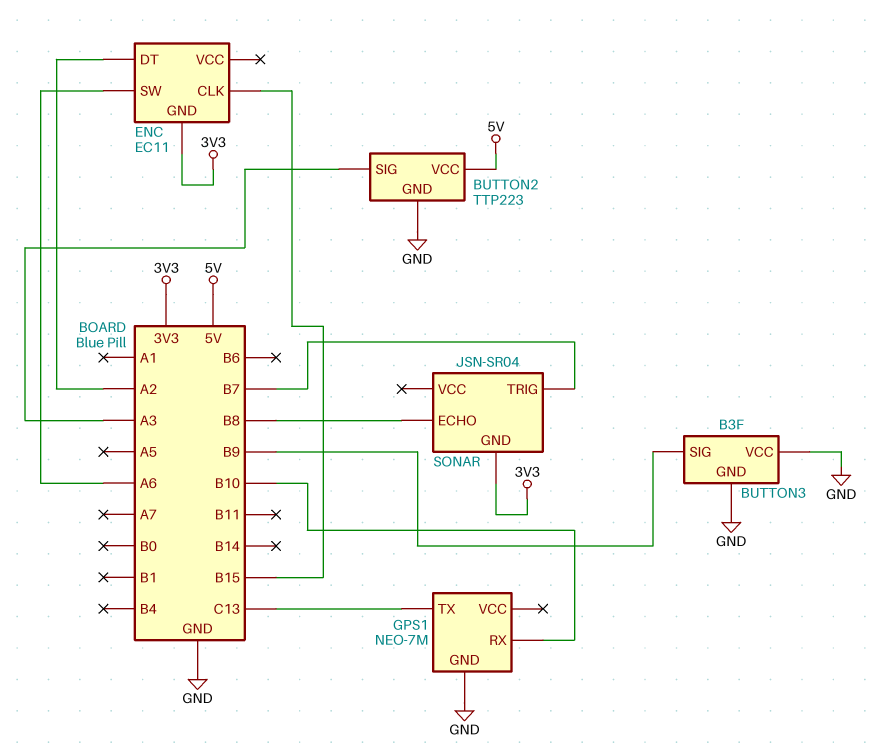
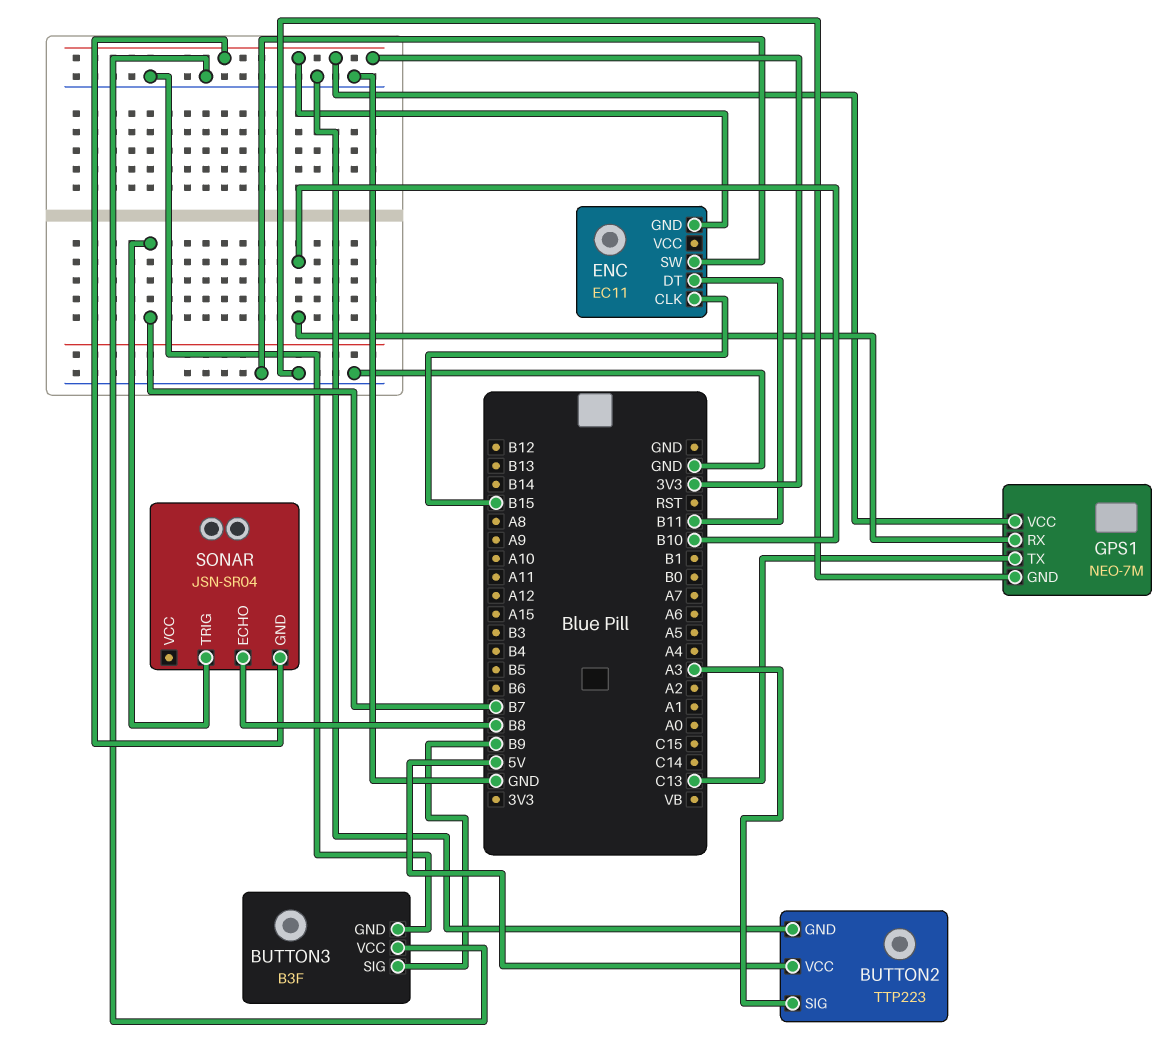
ENC pin DT: A2 -> B11
ENC pin SW: A6 -> GND
GPS1 pin VCC: none -> 3V3

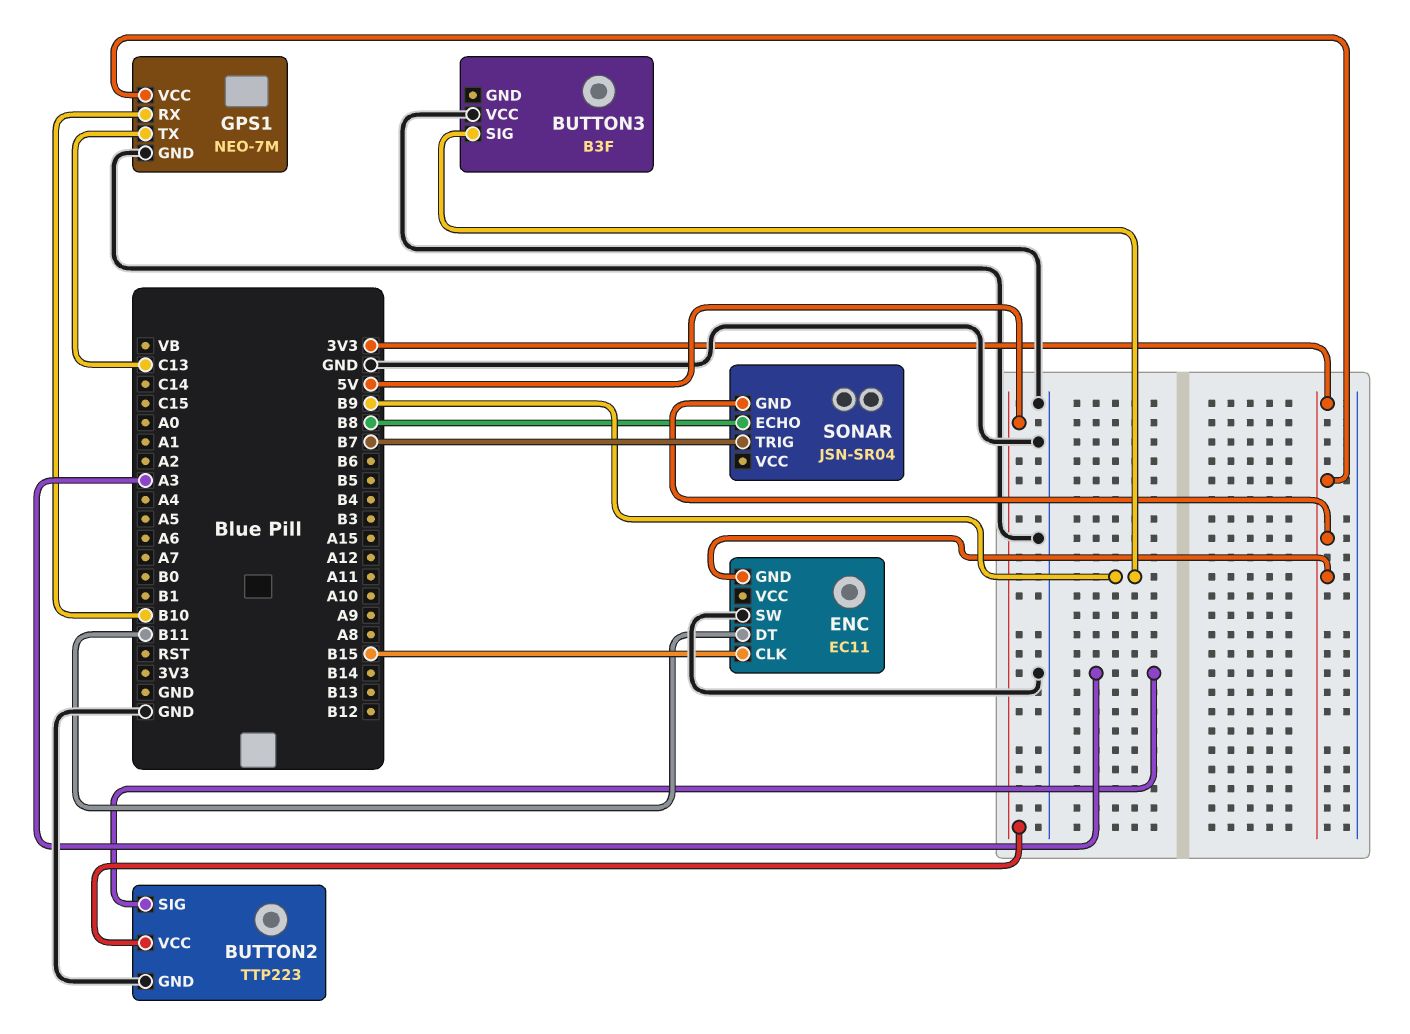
BUTTON3 pin GND: GND -> none

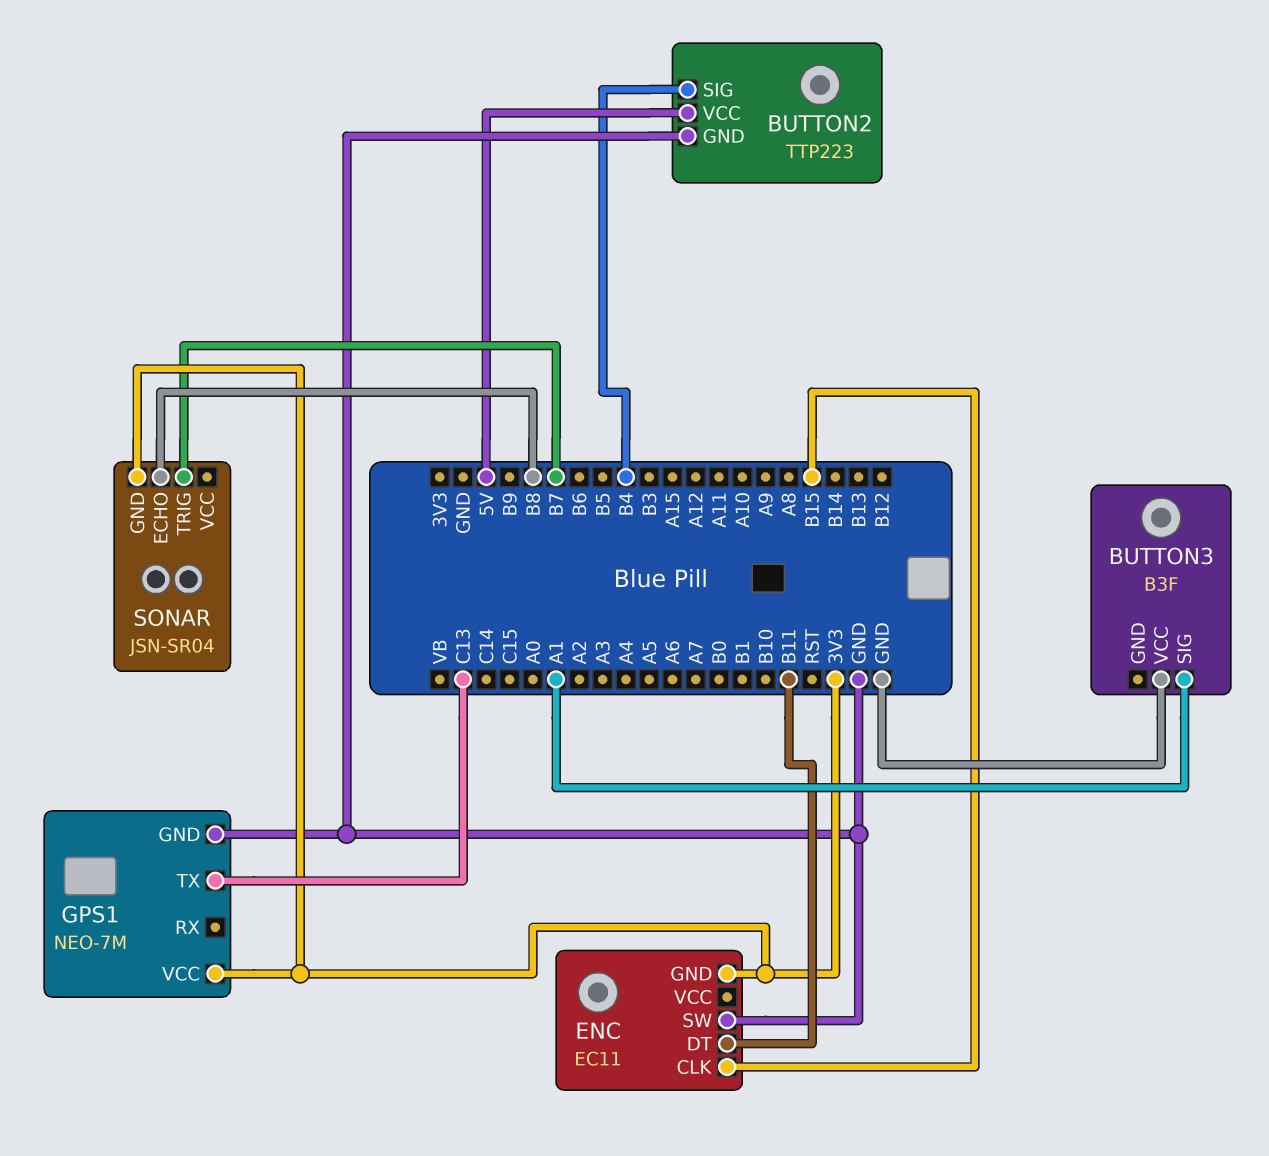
BUTTON2 pin SIG: A3 -> B4
BUTTON3 pin SIG: B9 -> A1
GPS1 pin RX: B10 -> none

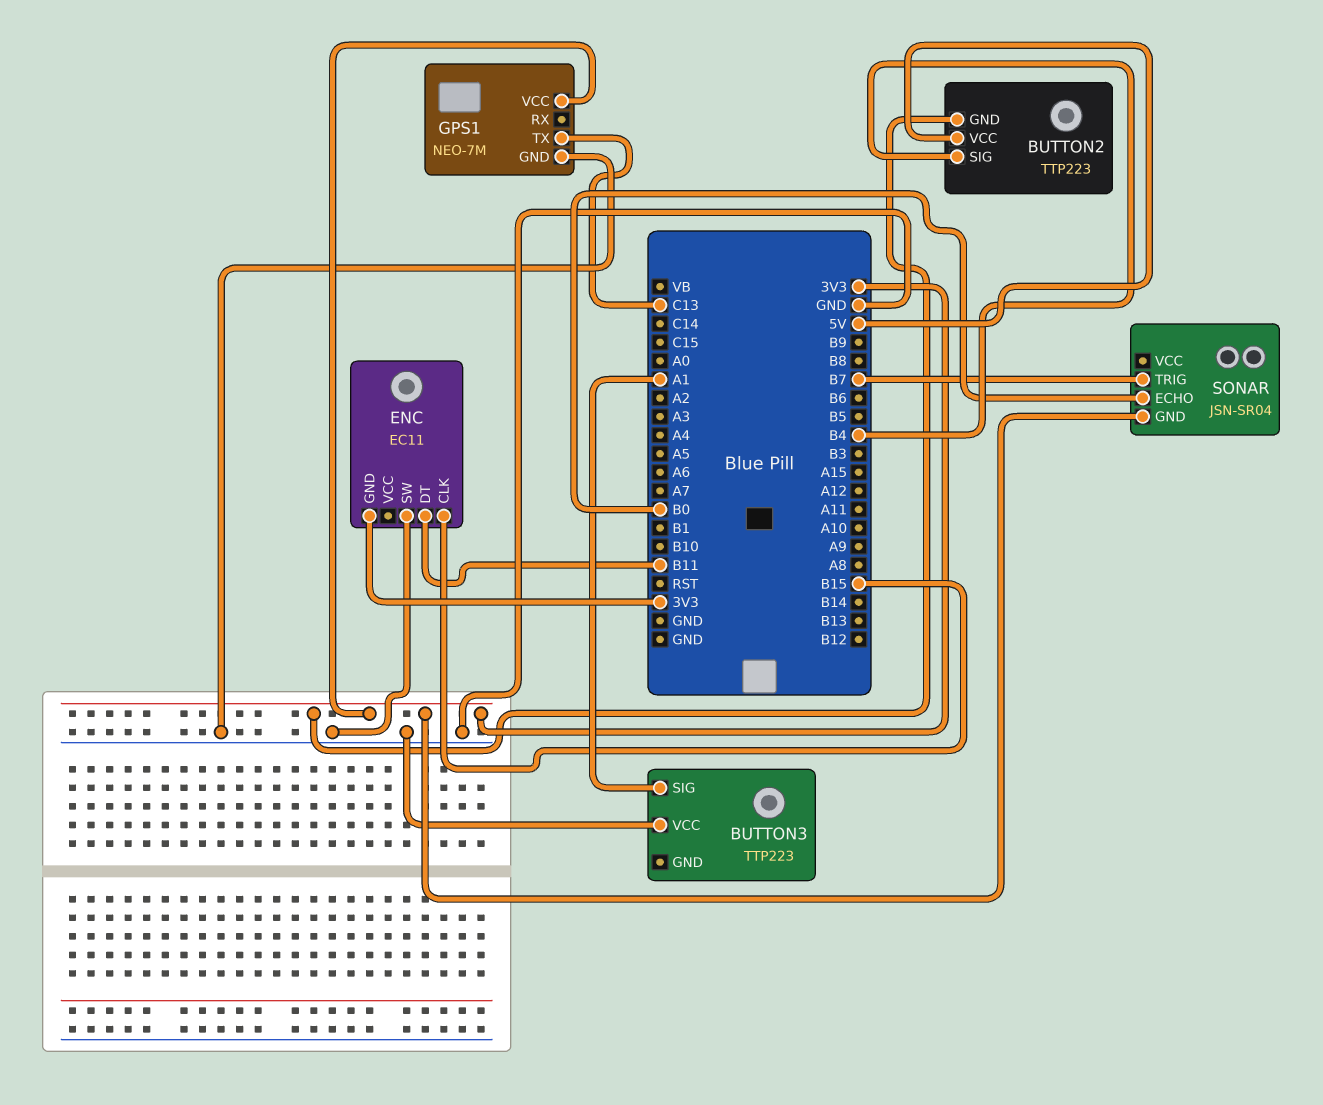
BUTTON2 pin GND: GND -> 3V3
BUTTON3: B3F -> TTP223
SONAR pin ECHO: B8 -> B0

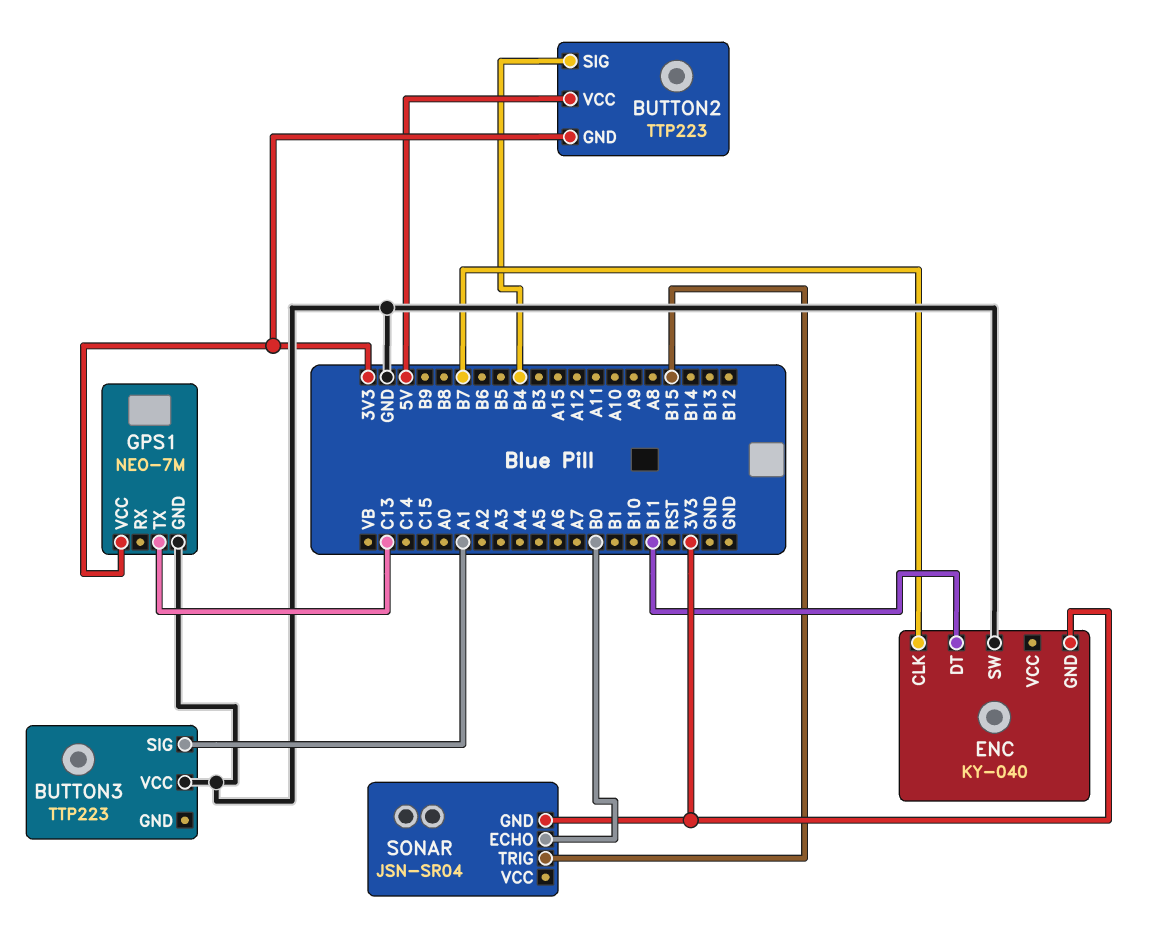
ENC: EC11 -> KY-040
ENC pin CLK: B15 -> B7
SONAR pin TRIG: B7 -> B15

